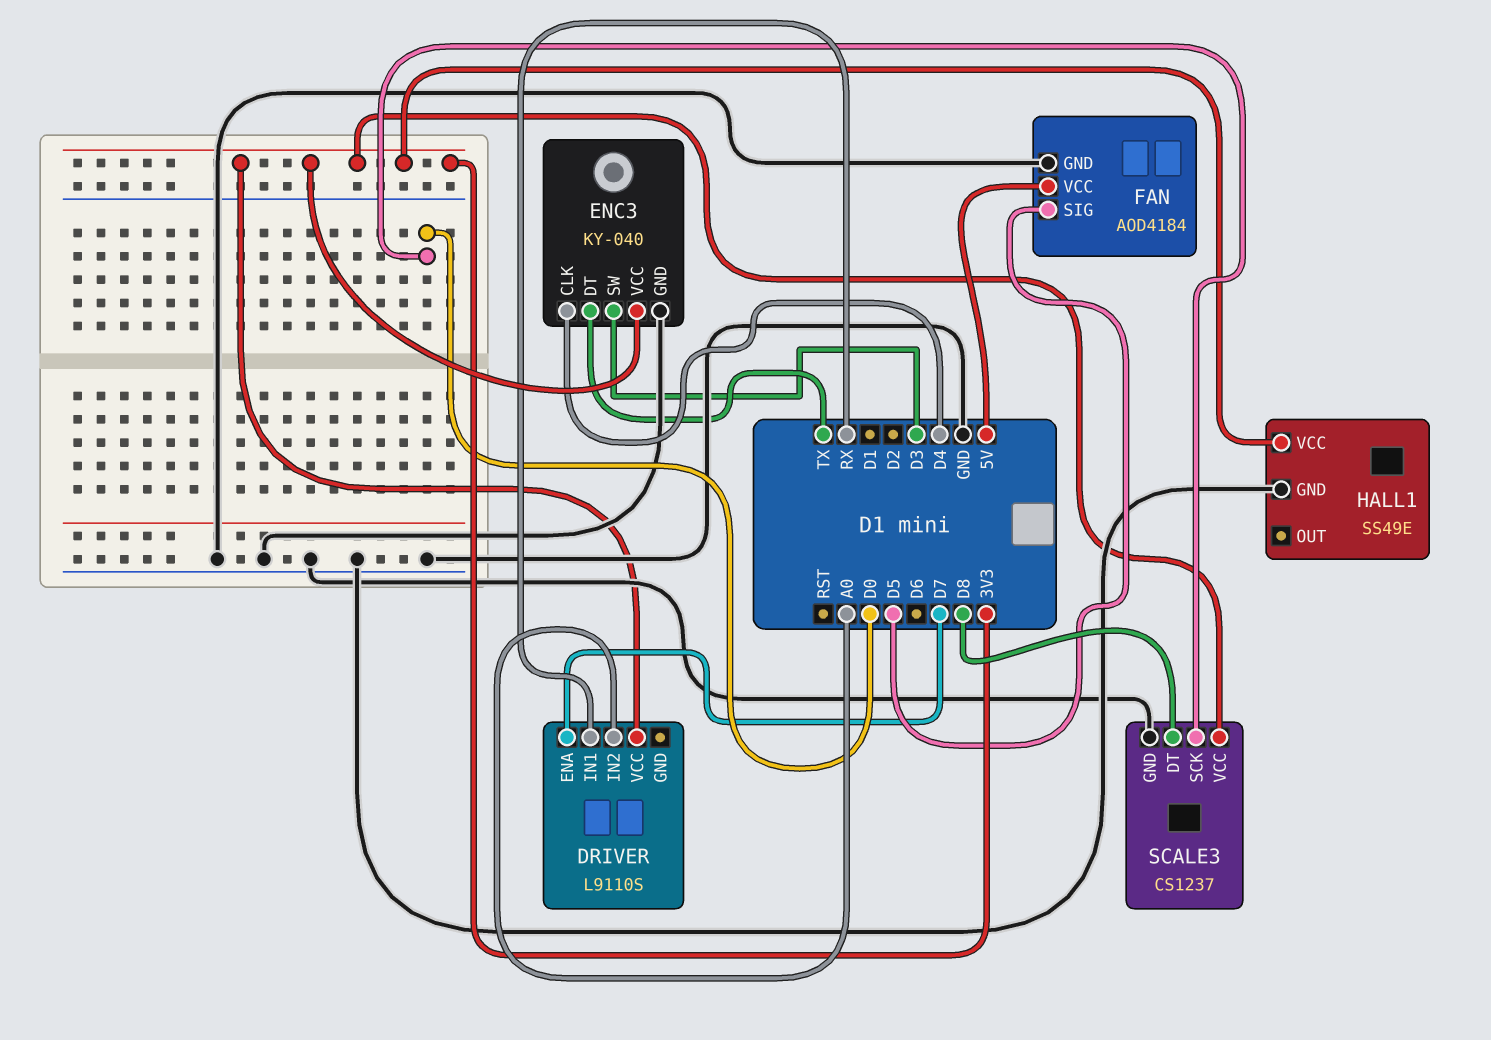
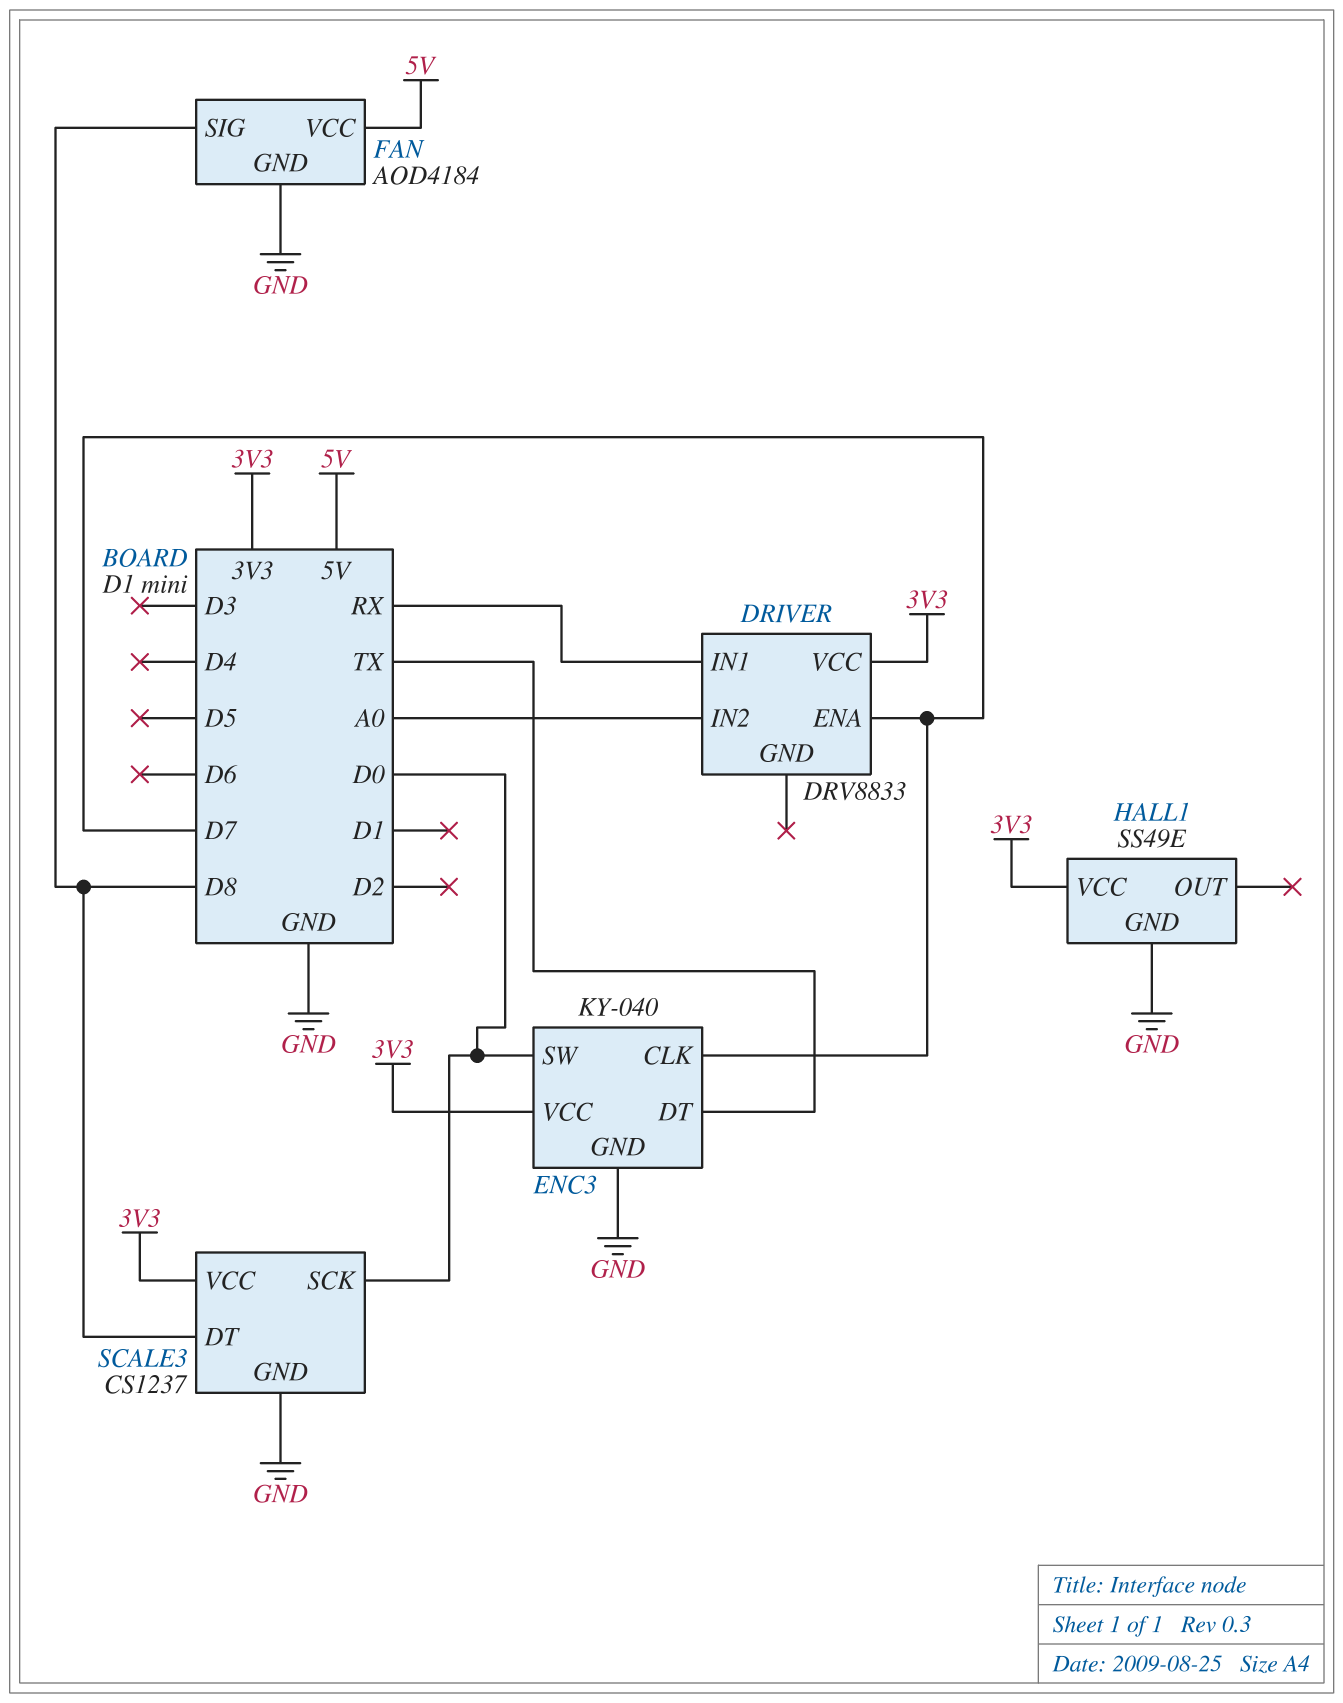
DRIVER: L9110S -> DRV8833
ENC3 pin CLK: D4 -> D7
ENC3 pin SW: D3 -> D0
FAN pin SIG: D5 -> D8

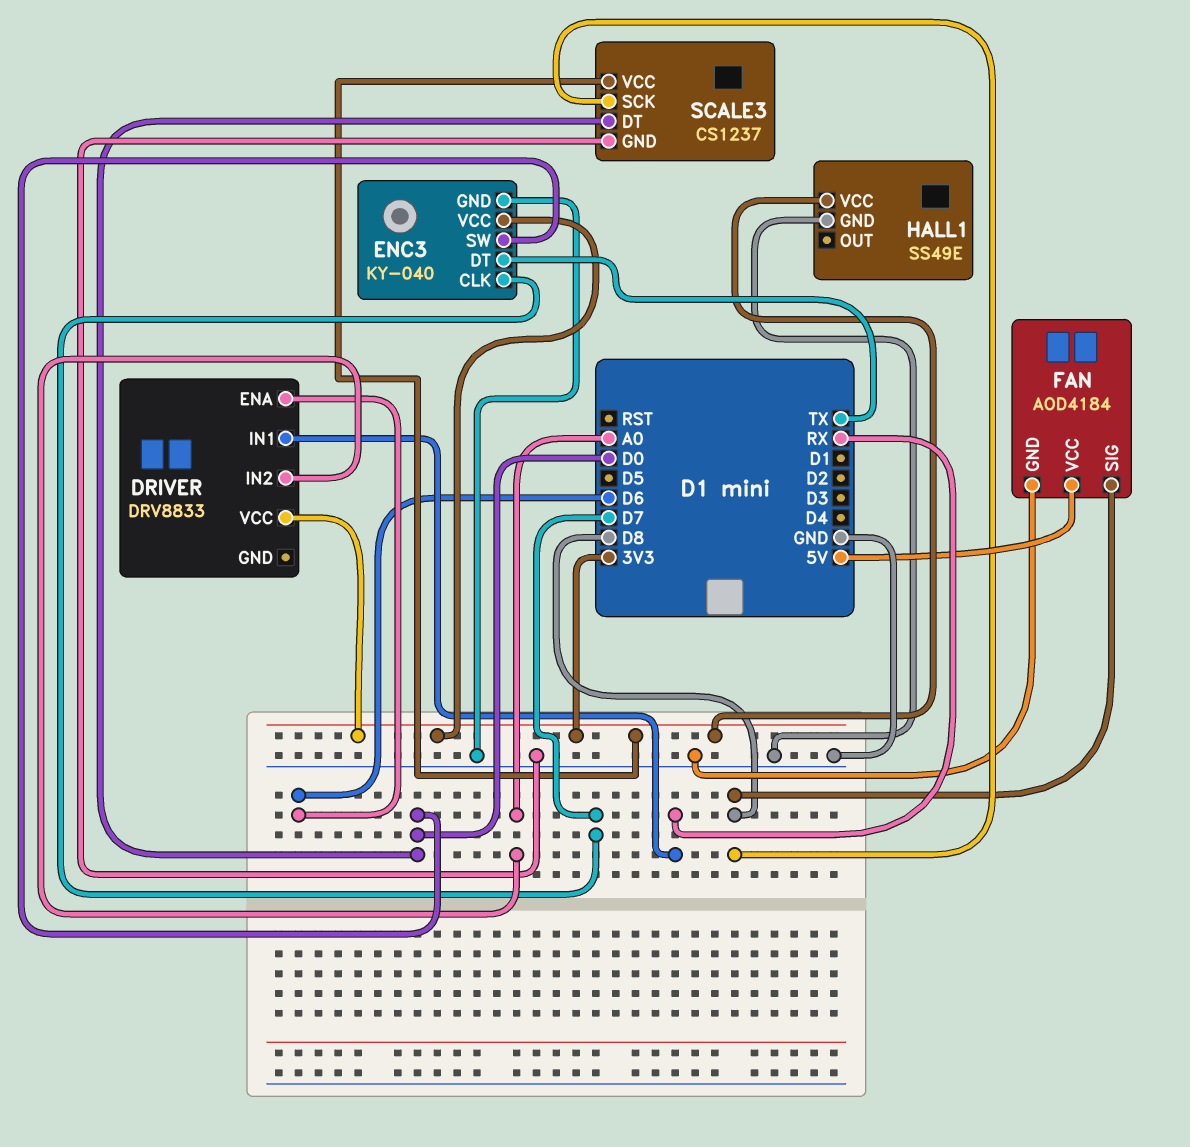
DRIVER pin ENA: D7 -> D6
SCALE3 pin DT: D8 -> D0
SCALE3 pin SCK: D0 -> D8

